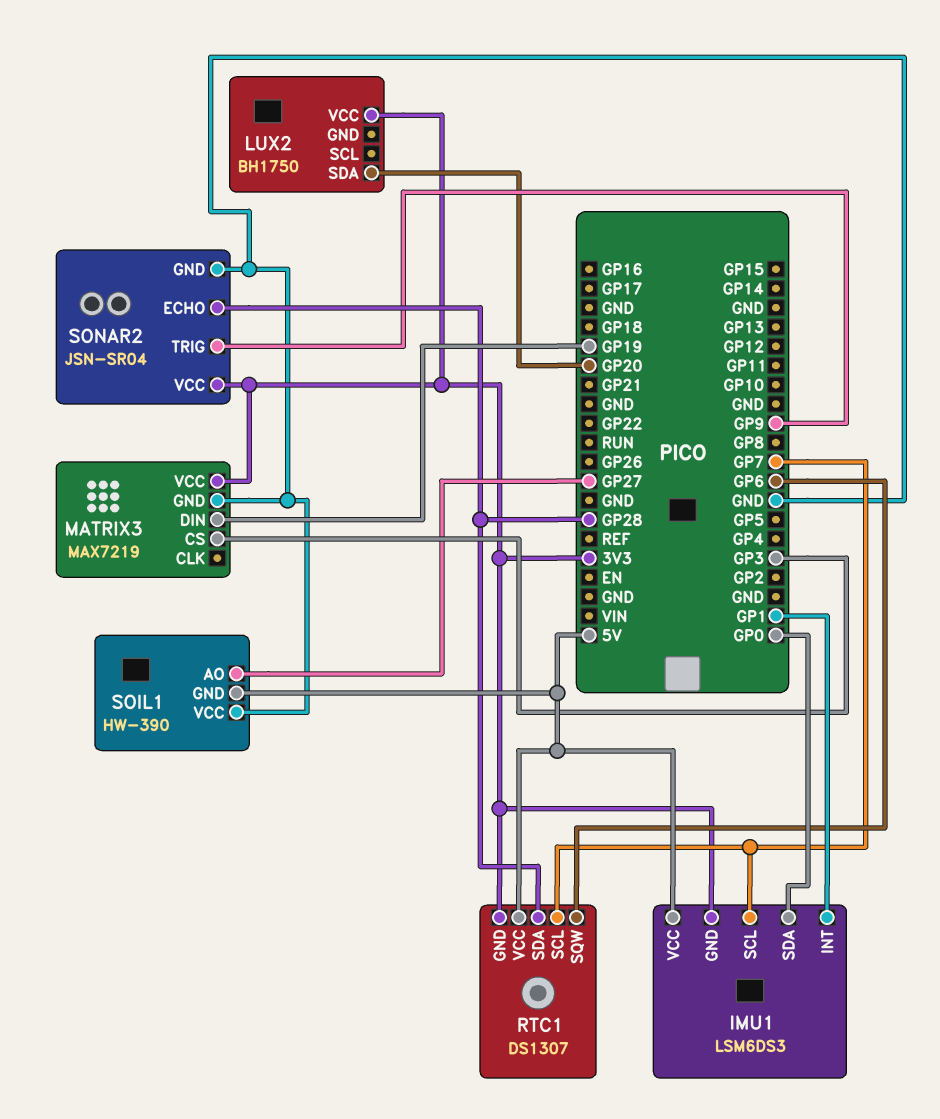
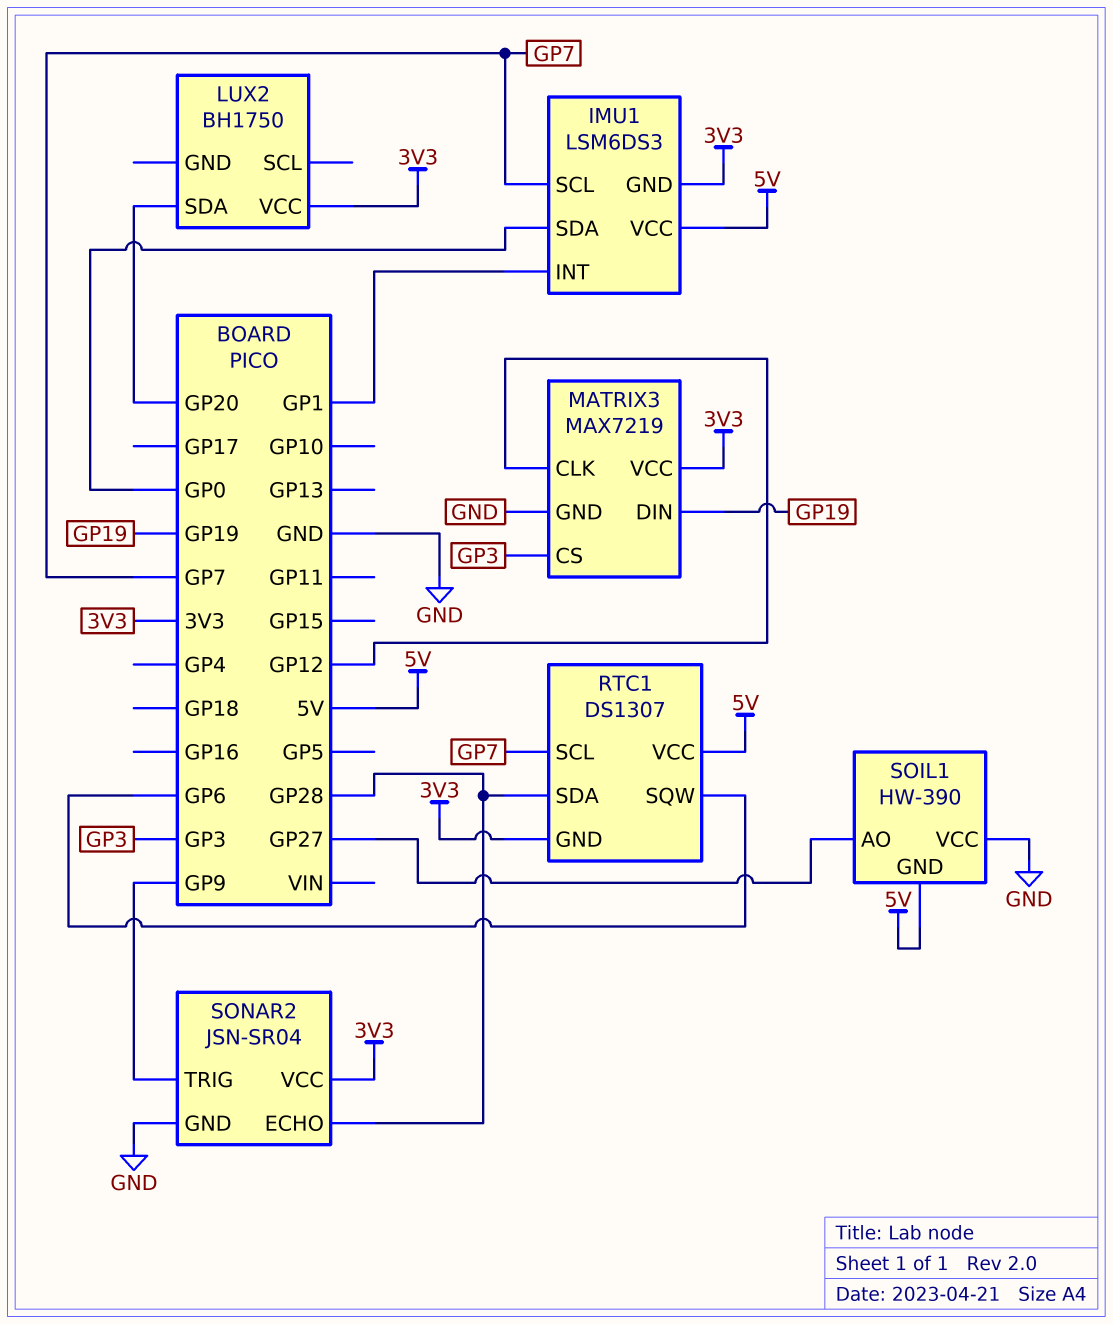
MATRIX3 pin CLK: none -> GP12

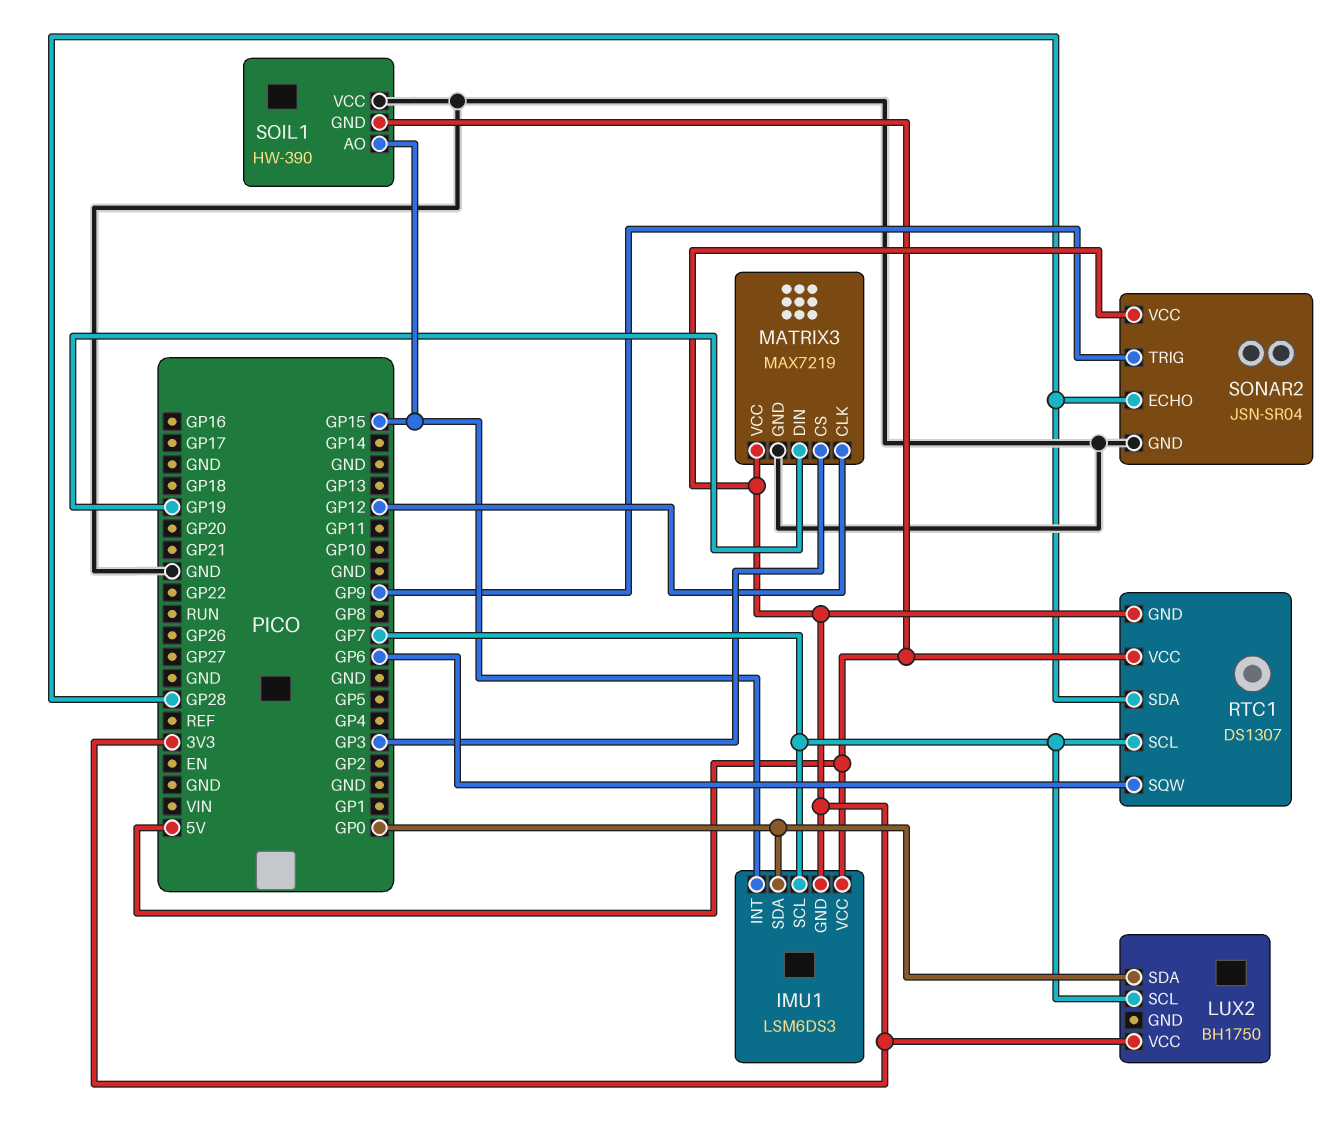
IMU1 pin INT: GP1 -> GP15
LUX2 pin SCL: none -> GP7
LUX2 pin SDA: GP20 -> GP0
SOIL1 pin AO: GP27 -> GP15

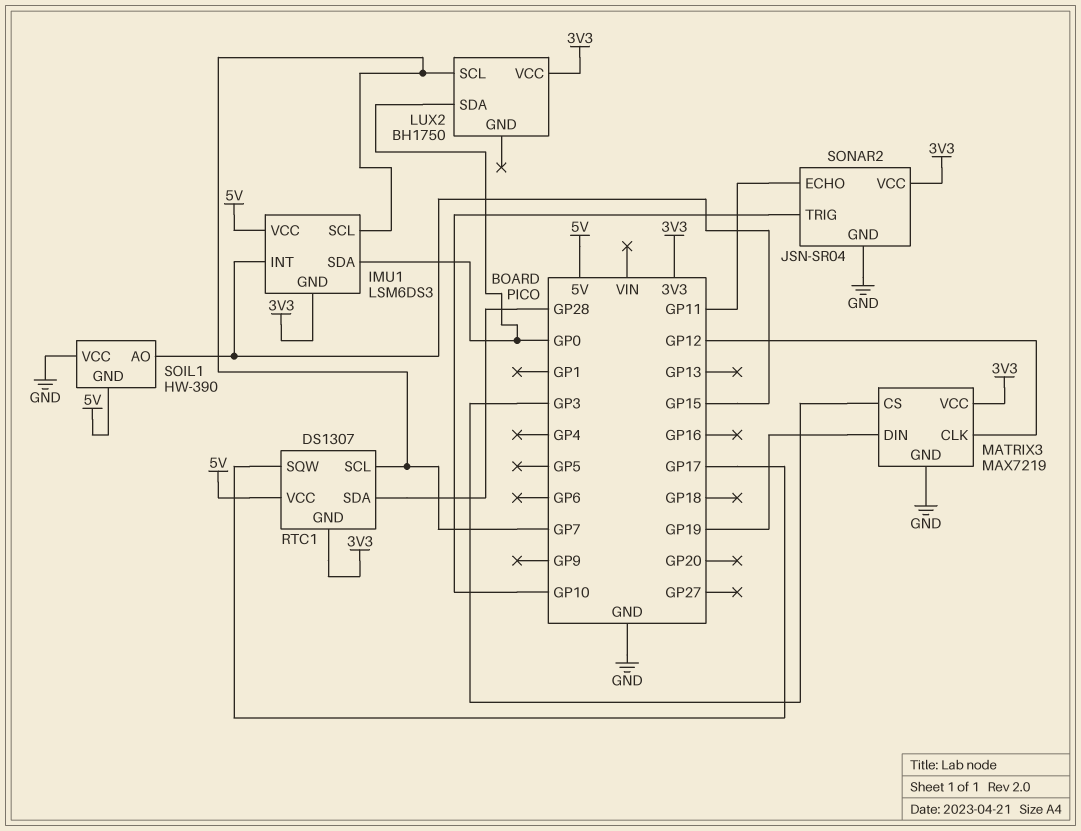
RTC1 pin SQW: GP6 -> GP17
SONAR2 pin ECHO: GP28 -> GP11
SONAR2 pin TRIG: GP9 -> GP10

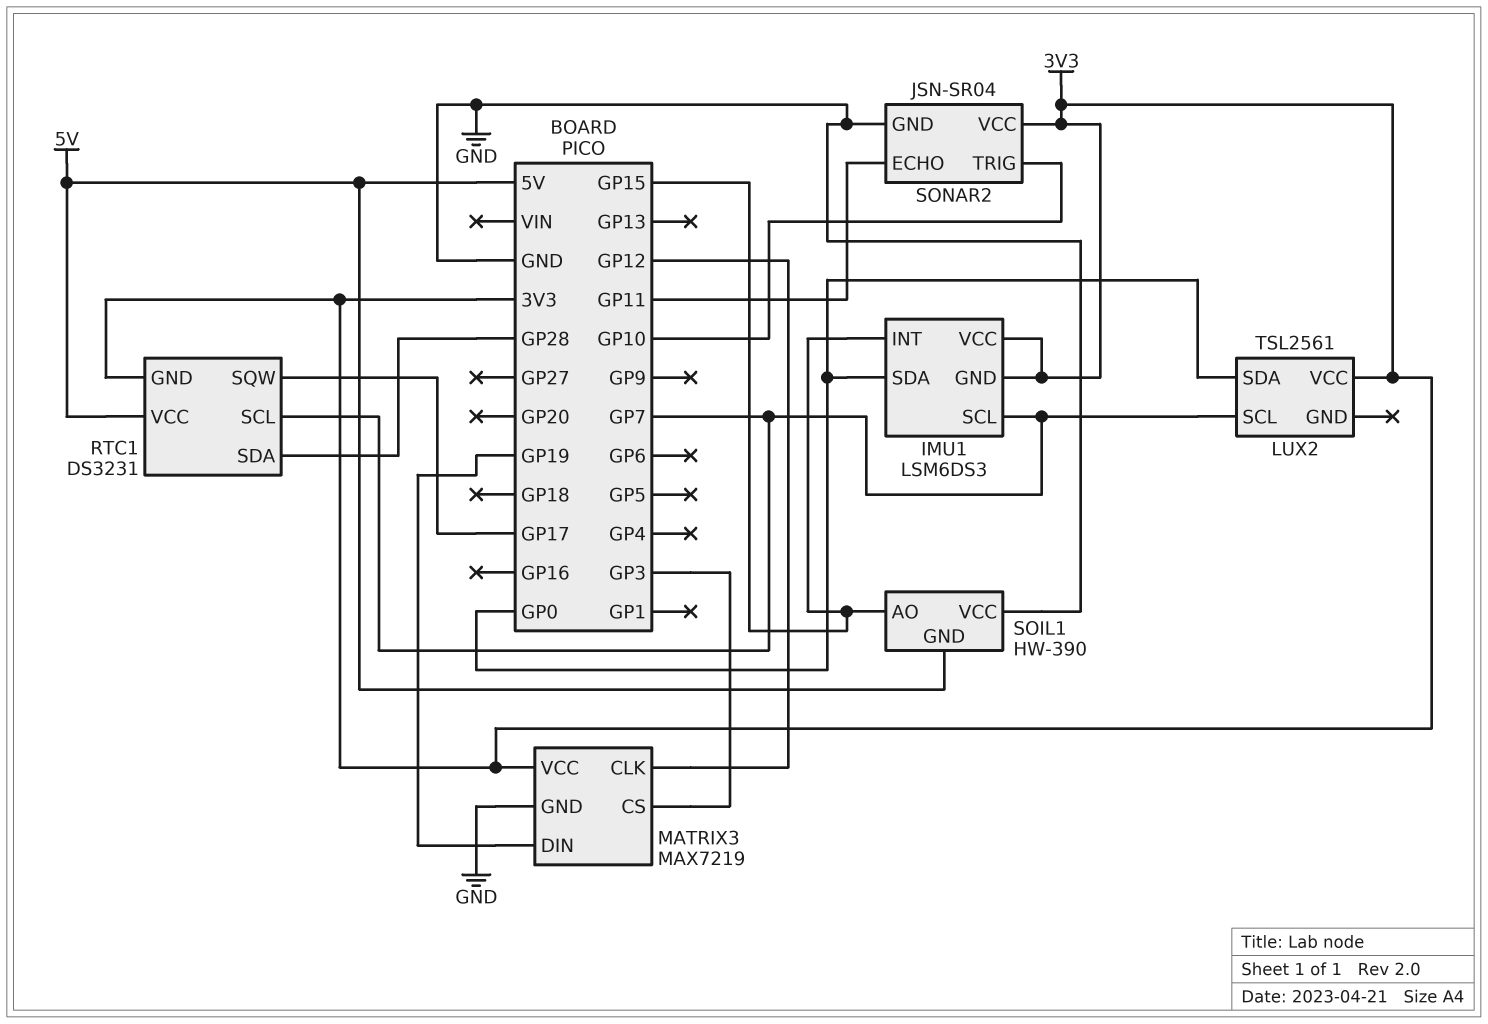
IMU1 pin VCC: 5V -> 3V3
LUX2: BH1750 -> TSL2561
RTC1: DS1307 -> DS3231

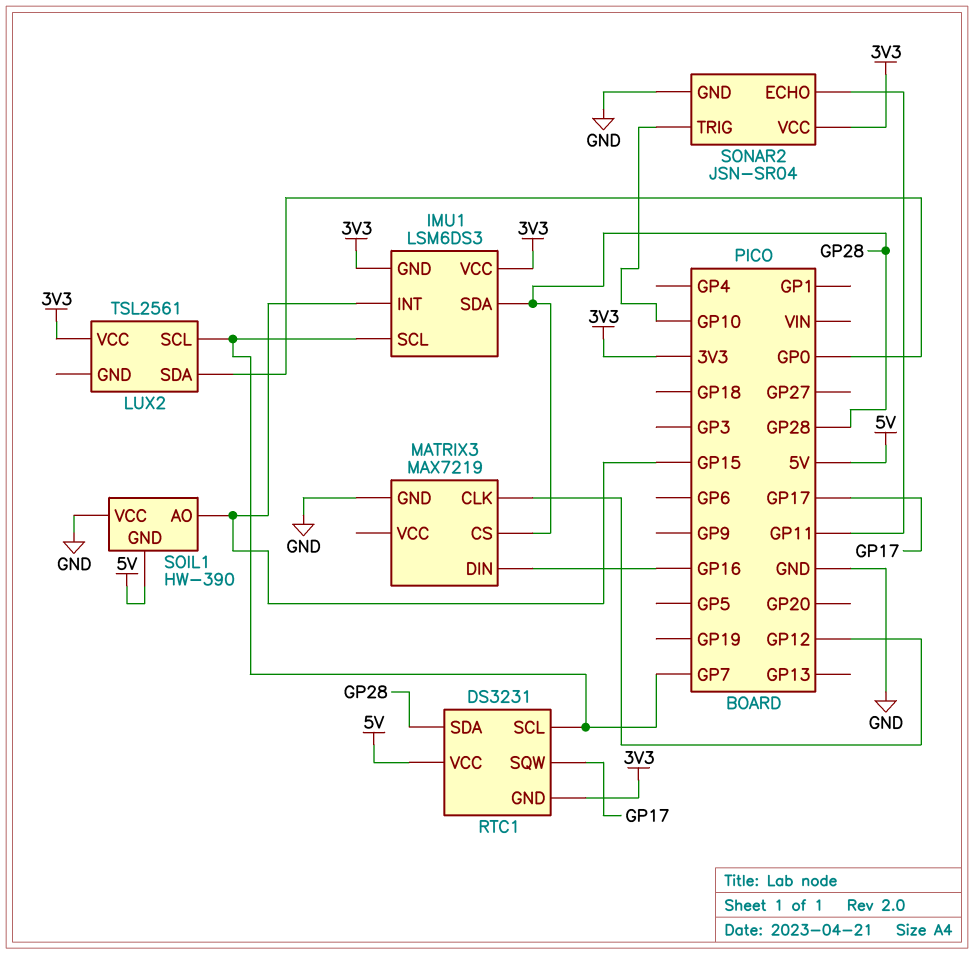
IMU1 pin SDA: GP0 -> GP28
MATRIX3 pin CS: GP3 -> GP28
MATRIX3 pin DIN: GP19 -> GP16
MATRIX3 pin VCC: 3V3 -> none

